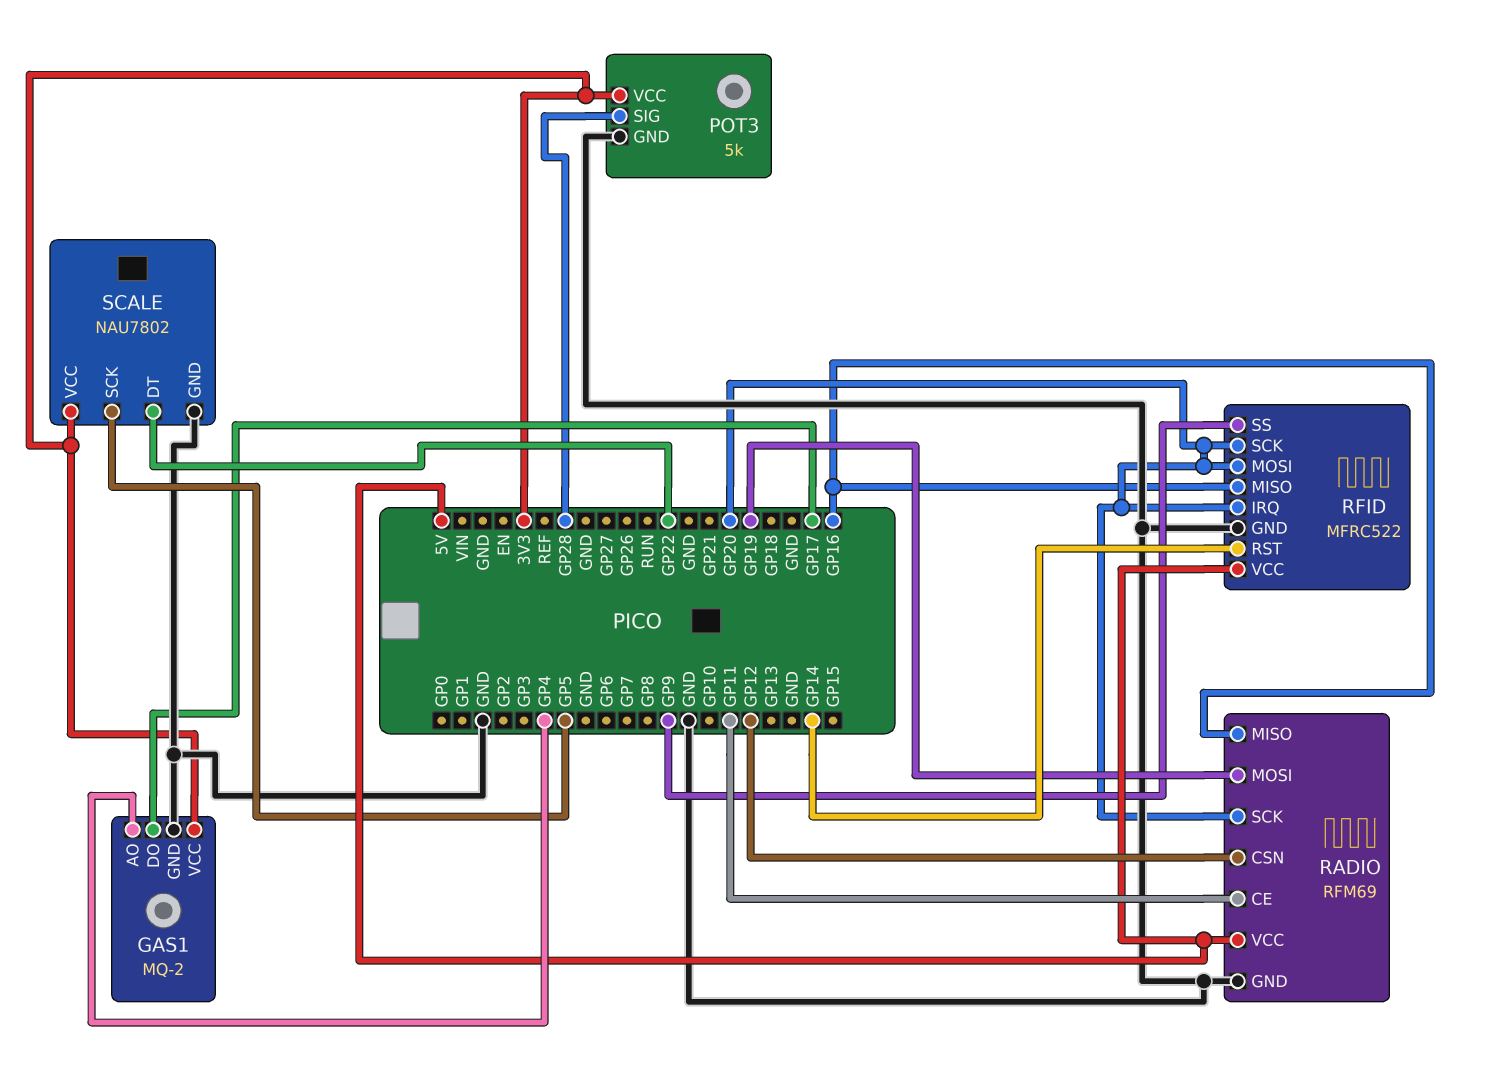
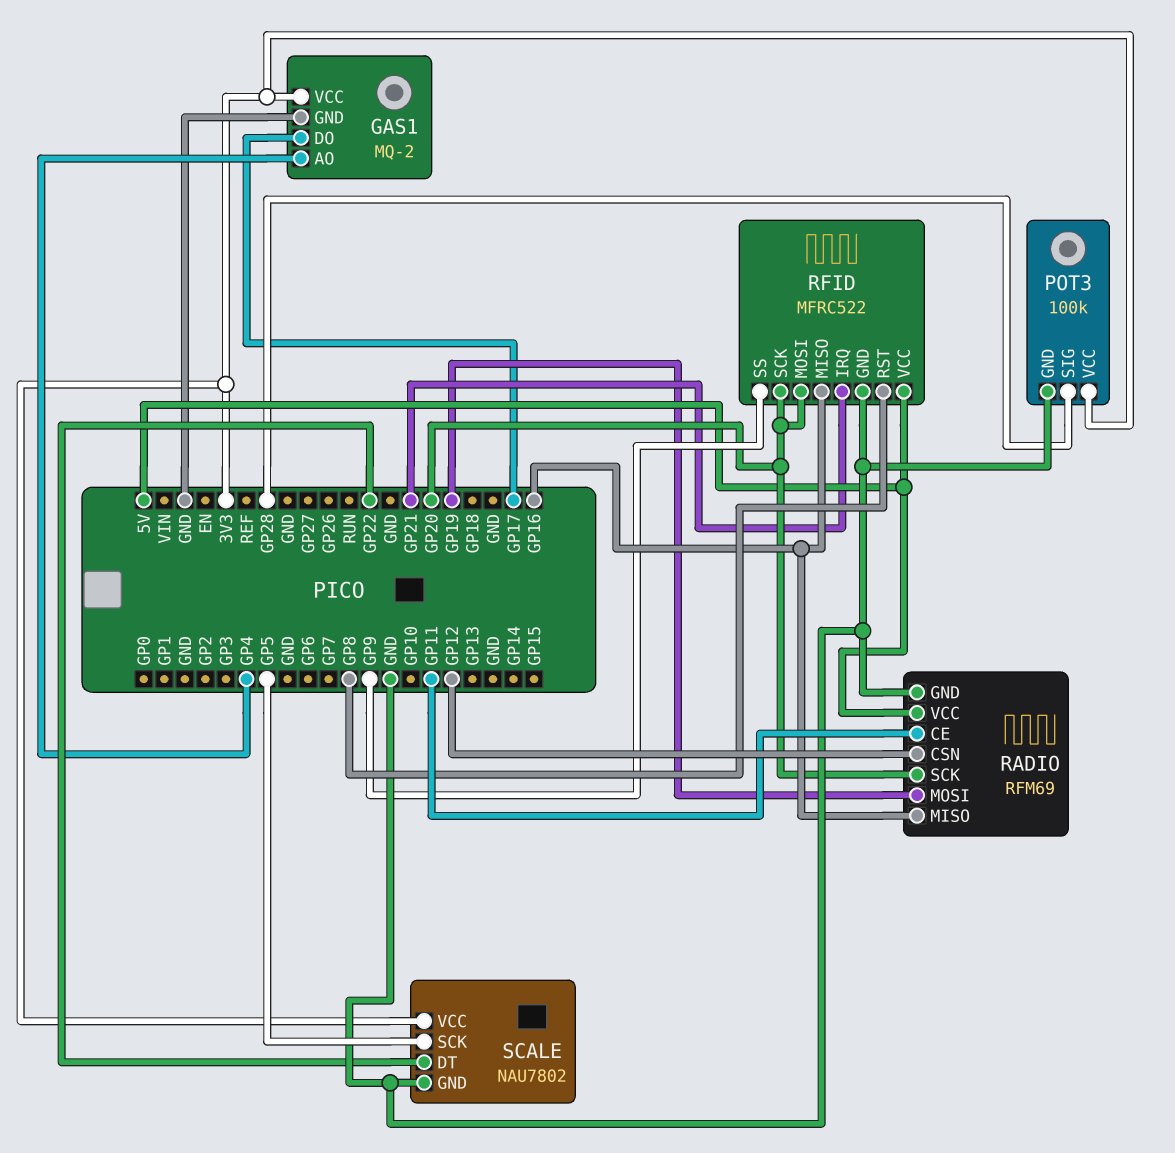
POT3: 5k -> 100k
RFID pin IRQ: GP20 -> GP21
RFID pin RST: GP14 -> GP8

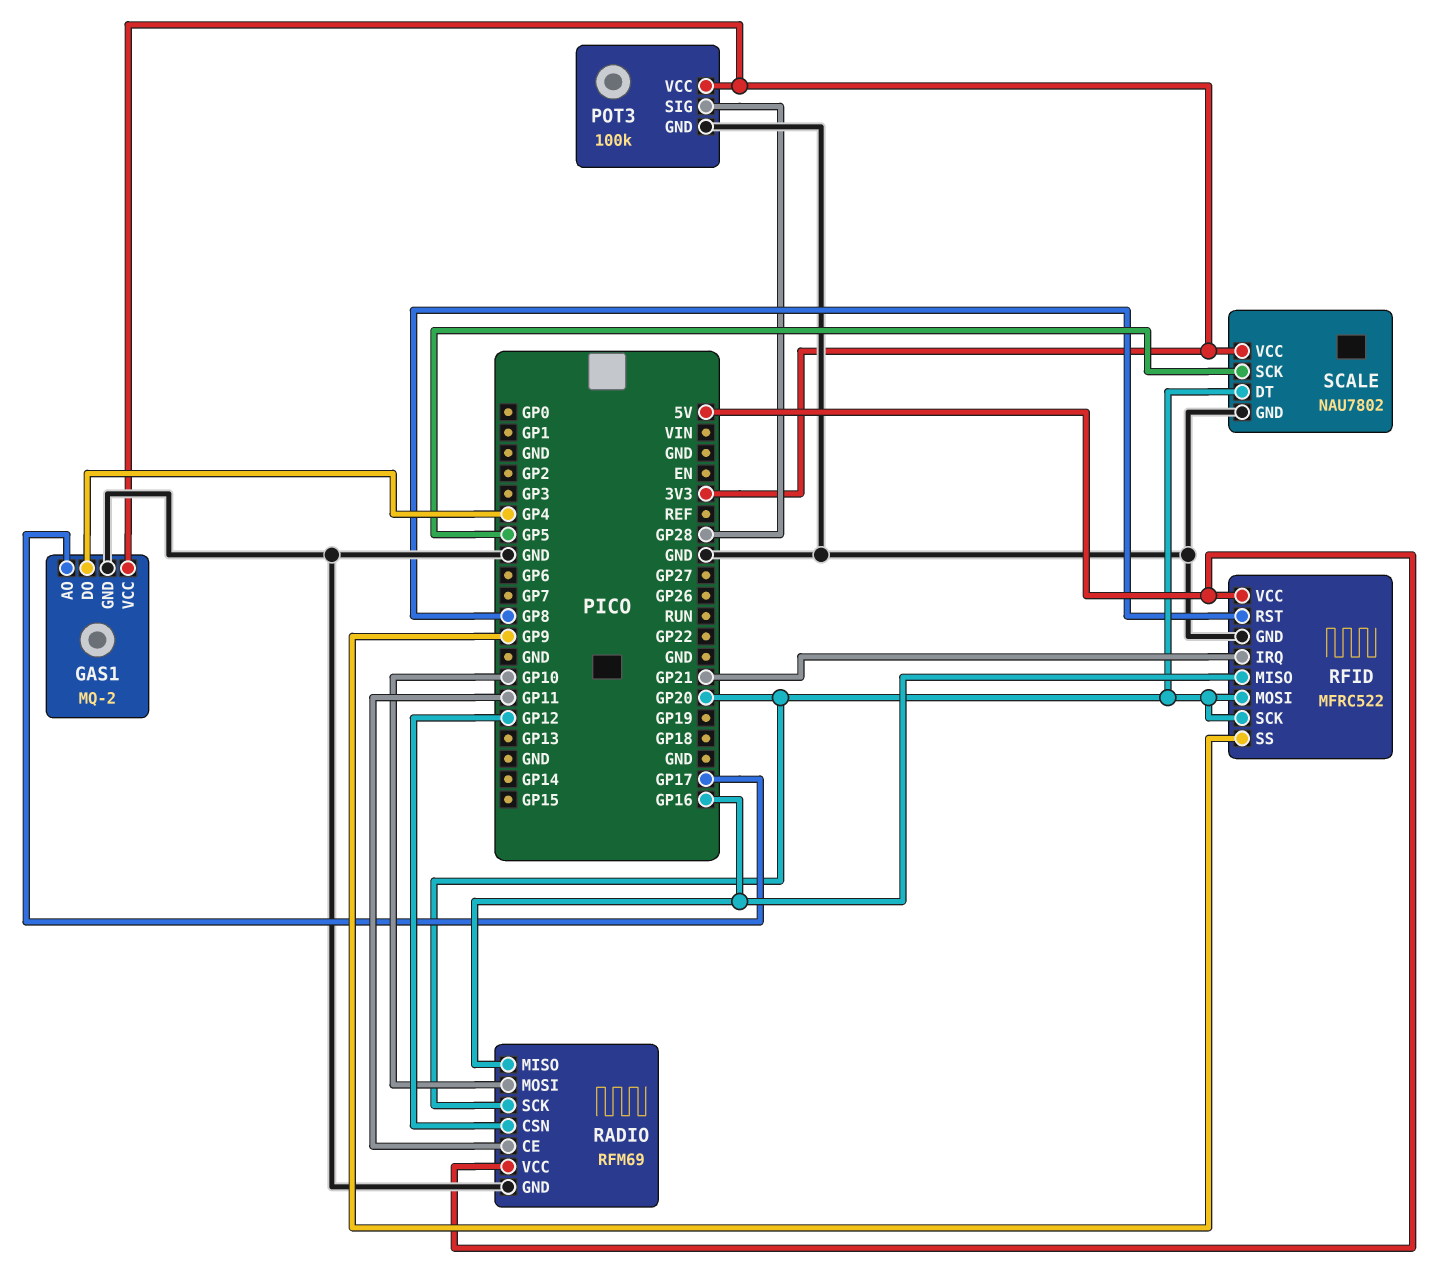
GAS1 pin AO: GP4 -> GP17
GAS1 pin DO: GP17 -> GP4
RADIO pin MOSI: GP19 -> GP10
SCALE pin DT: GP22 -> GP20

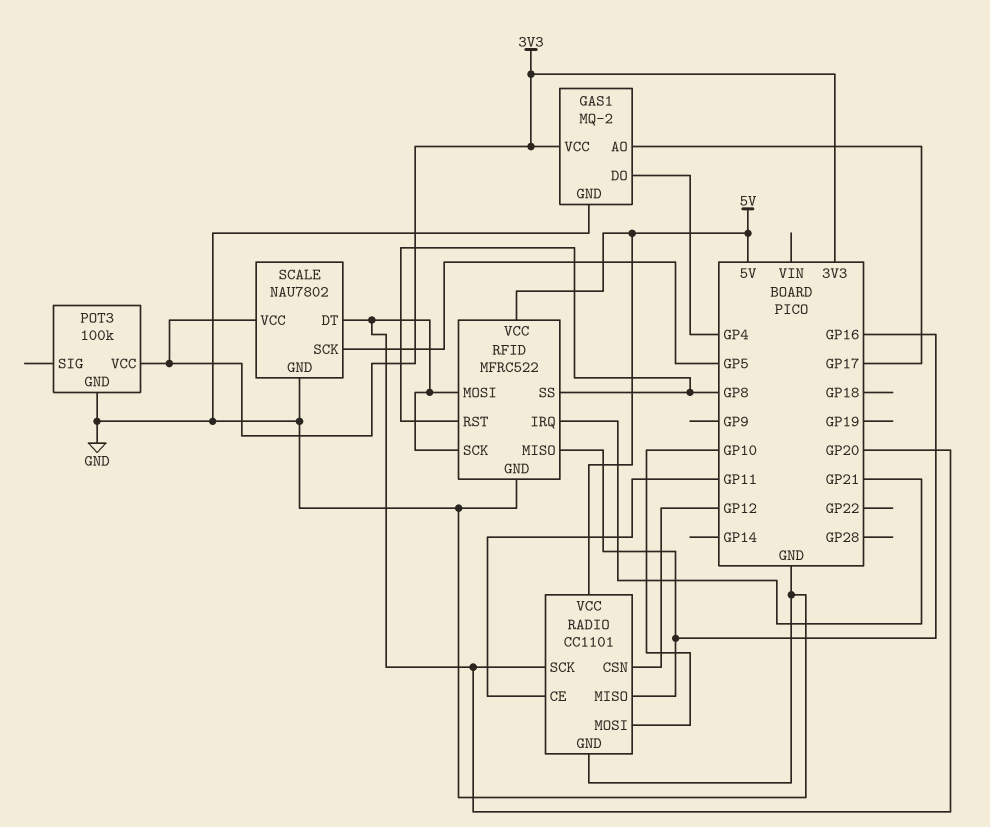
POT3 pin SIG: GP28 -> none
RADIO: RFM69 -> CC1101
RFID pin SS: GP9 -> GP8

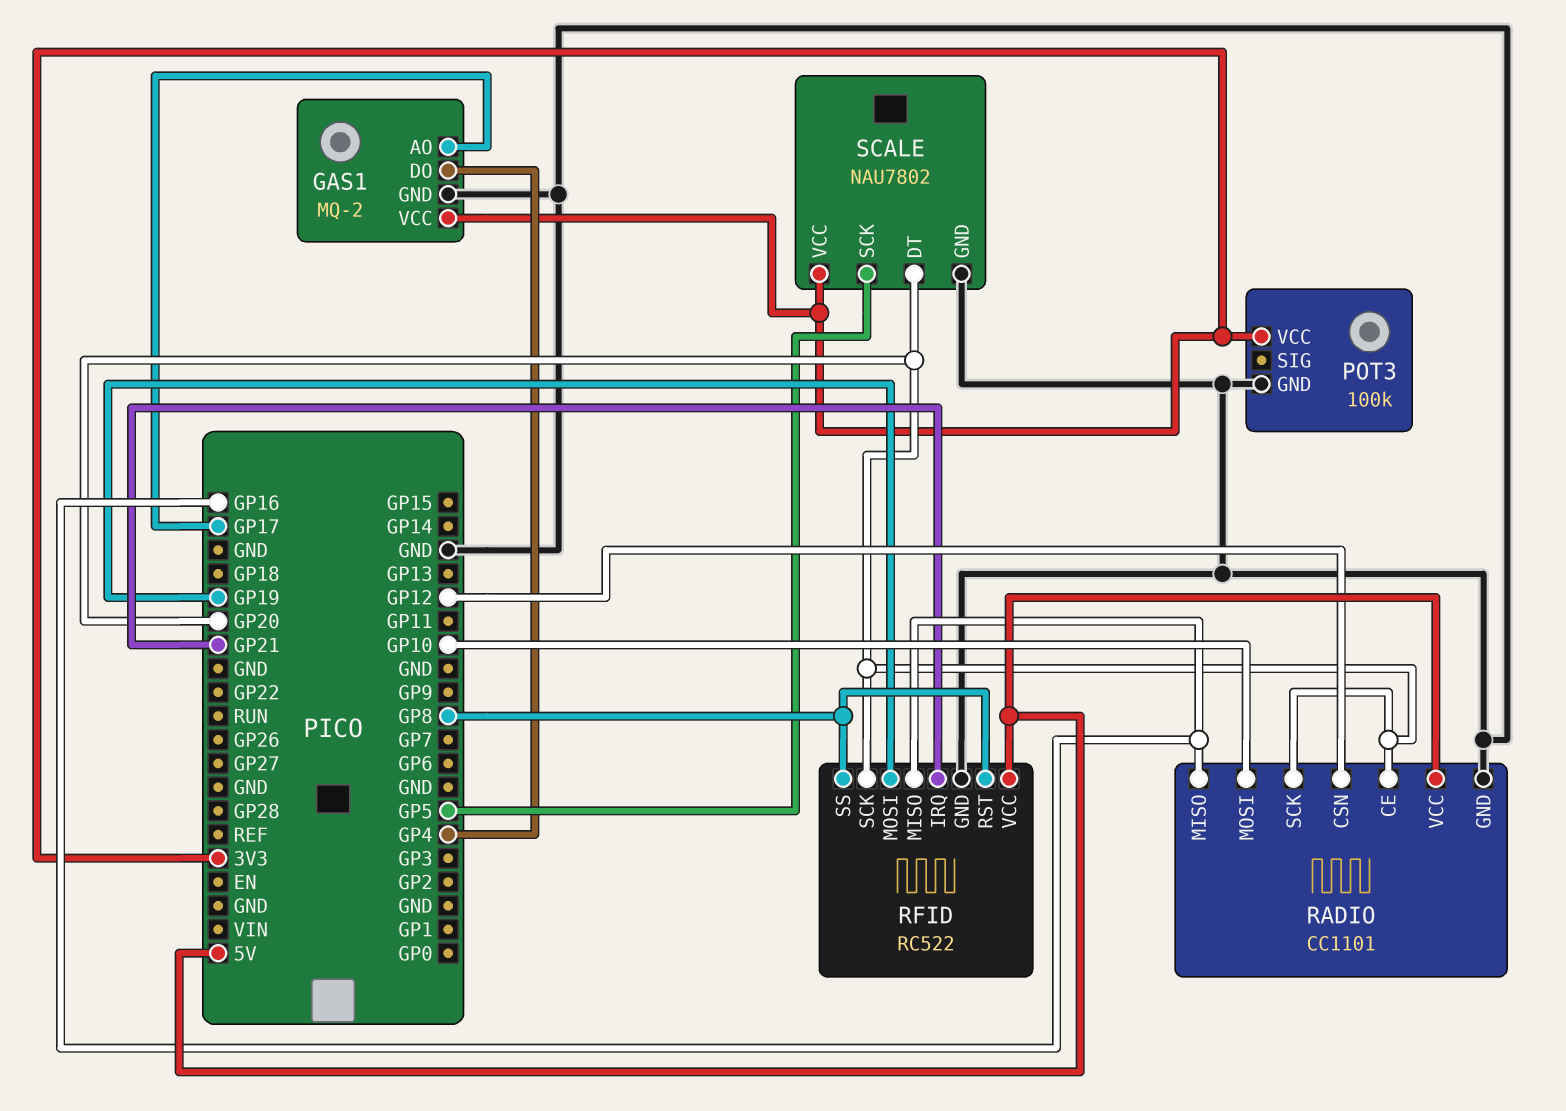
RADIO pin CE: GP11 -> GP20
RFID: MFRC522 -> RC522
RFID pin MOSI: GP20 -> GP19

